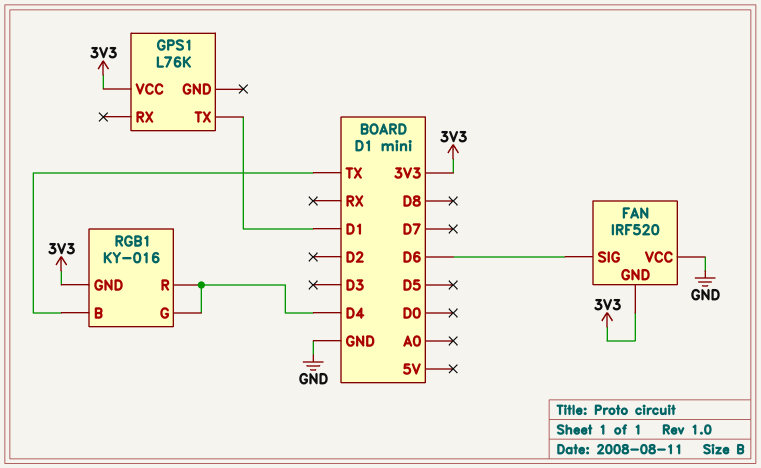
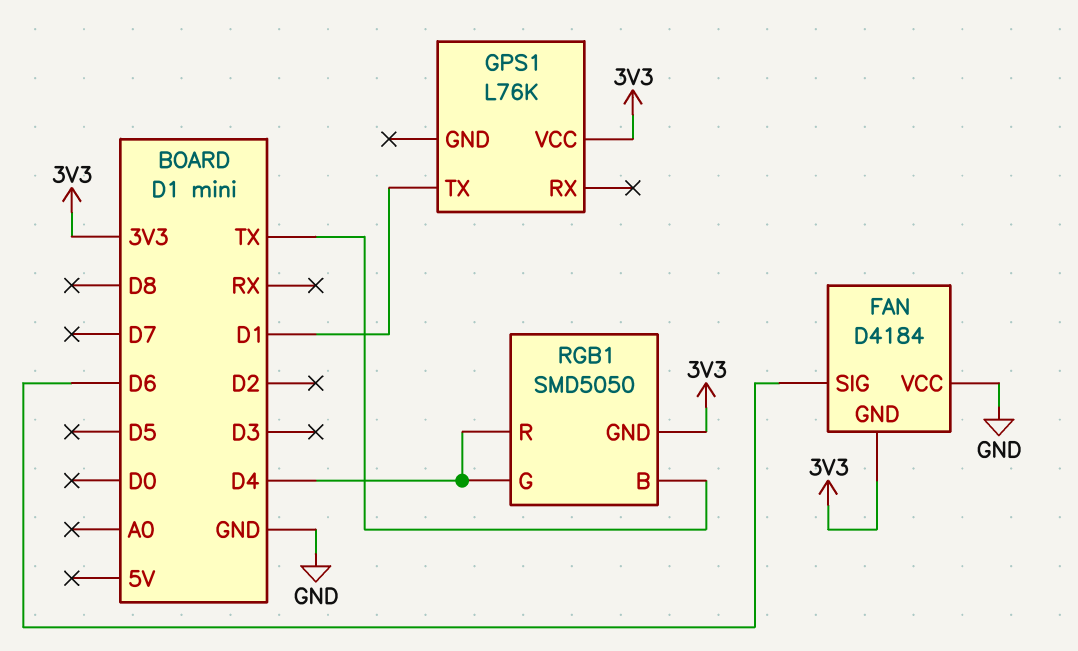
FAN: IRF520 -> D4184
RGB1: KY-016 -> SMD5050

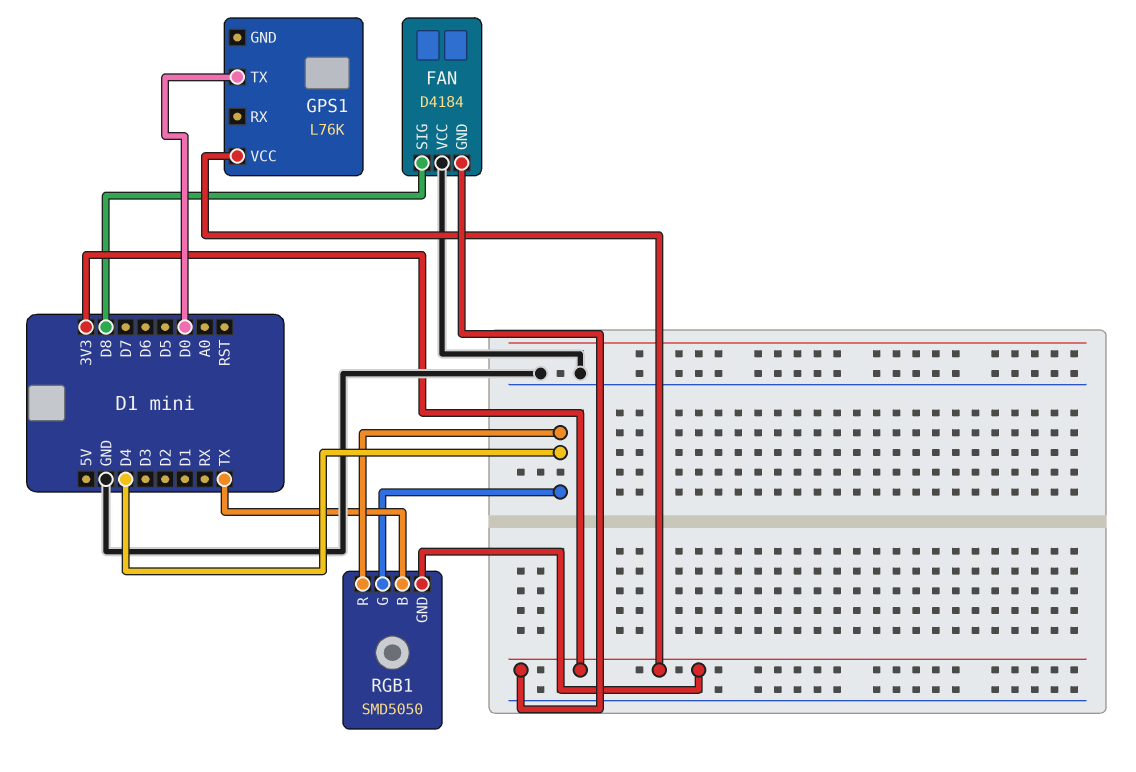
FAN pin SIG: D6 -> D8
GPS1 pin TX: D1 -> D0

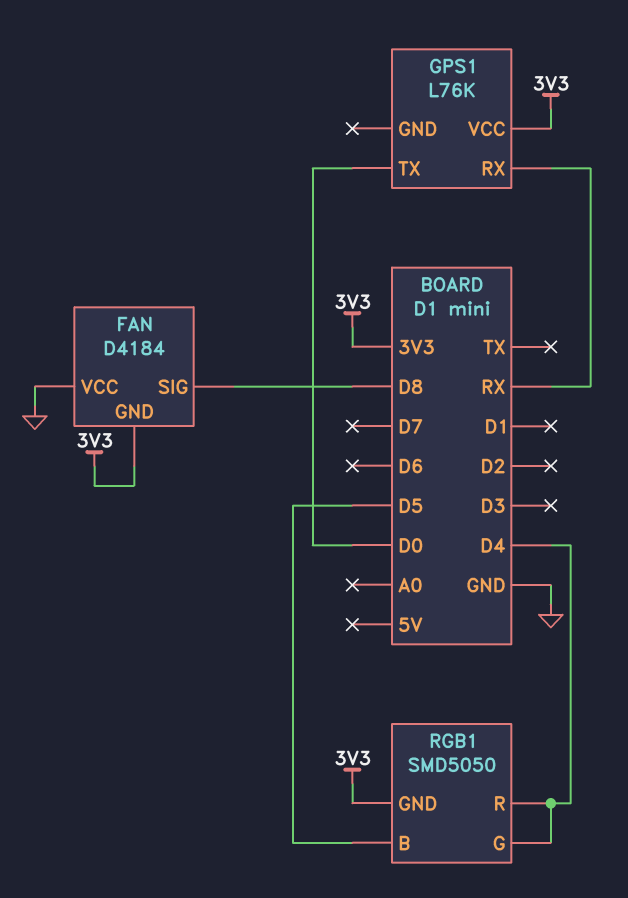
GPS1 pin RX: none -> RX
RGB1 pin B: TX -> D5

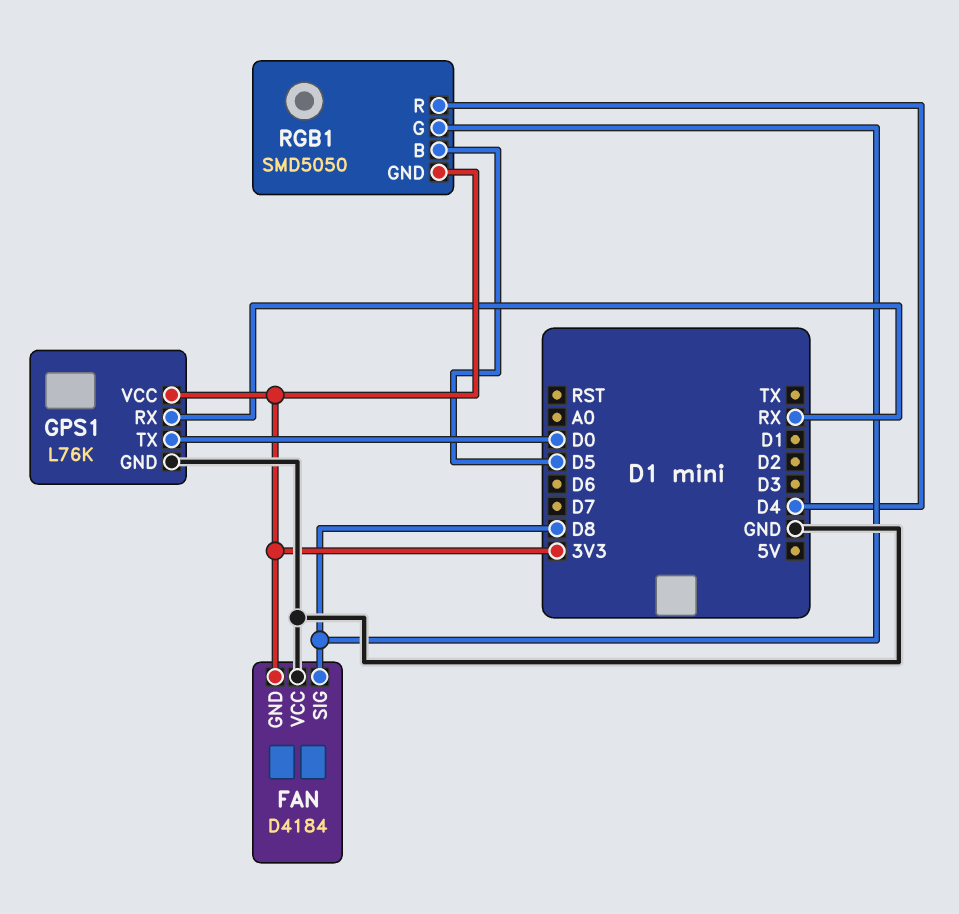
GPS1 pin GND: none -> GND
RGB1 pin G: D4 -> D8

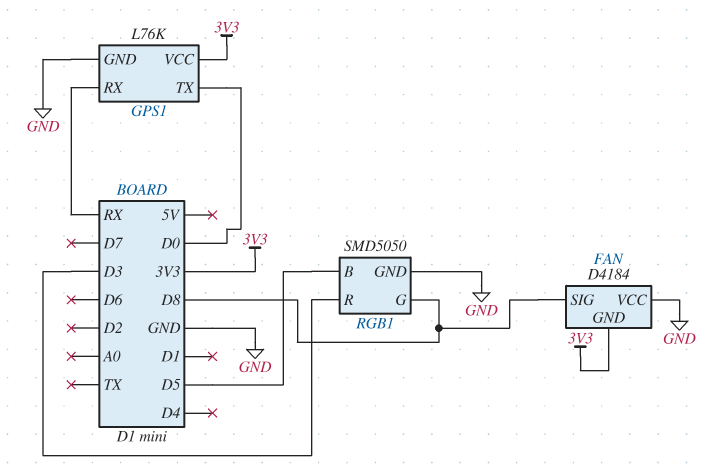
RGB1 pin GND: 3V3 -> GND
RGB1 pin R: D4 -> D3

